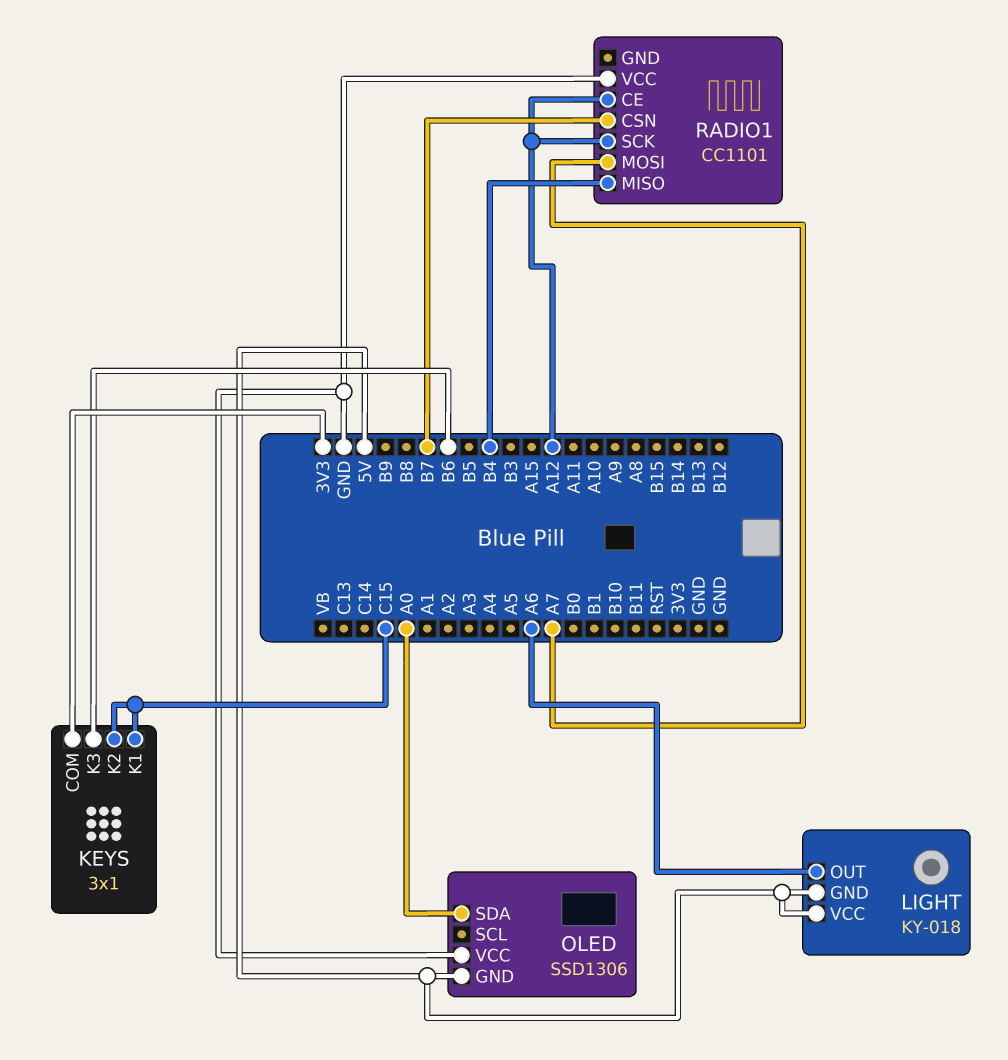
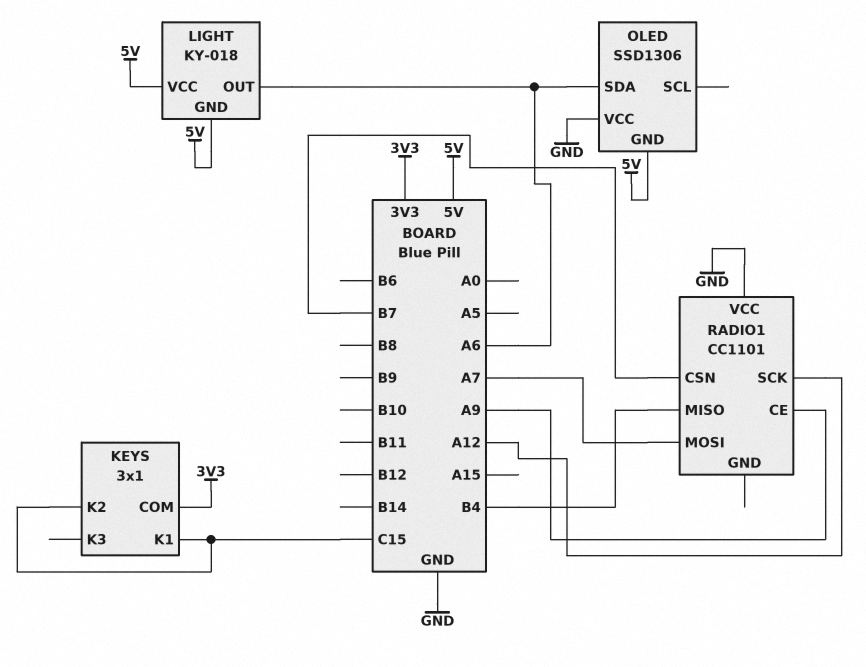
KEYS pin K3: B6 -> none
OLED pin SDA: A0 -> A6
RADIO1 pin CE: A12 -> A9

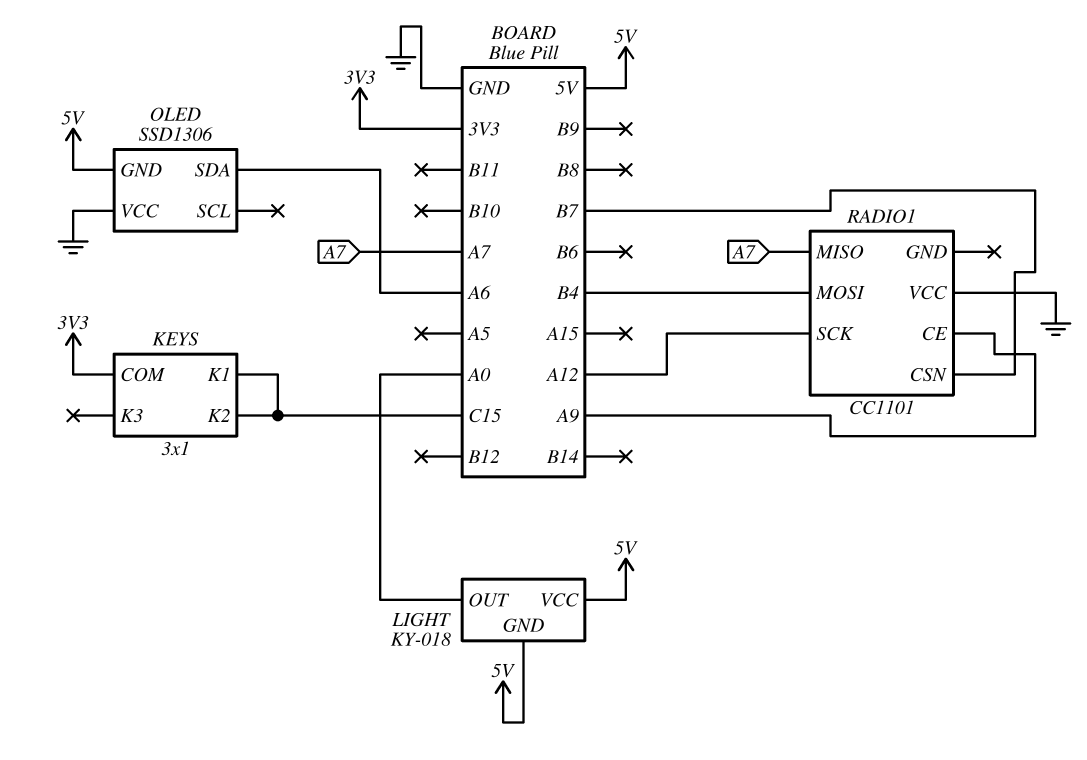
LIGHT pin OUT: A6 -> A0
RADIO1 pin MISO: B4 -> A7
RADIO1 pin MOSI: A7 -> B4

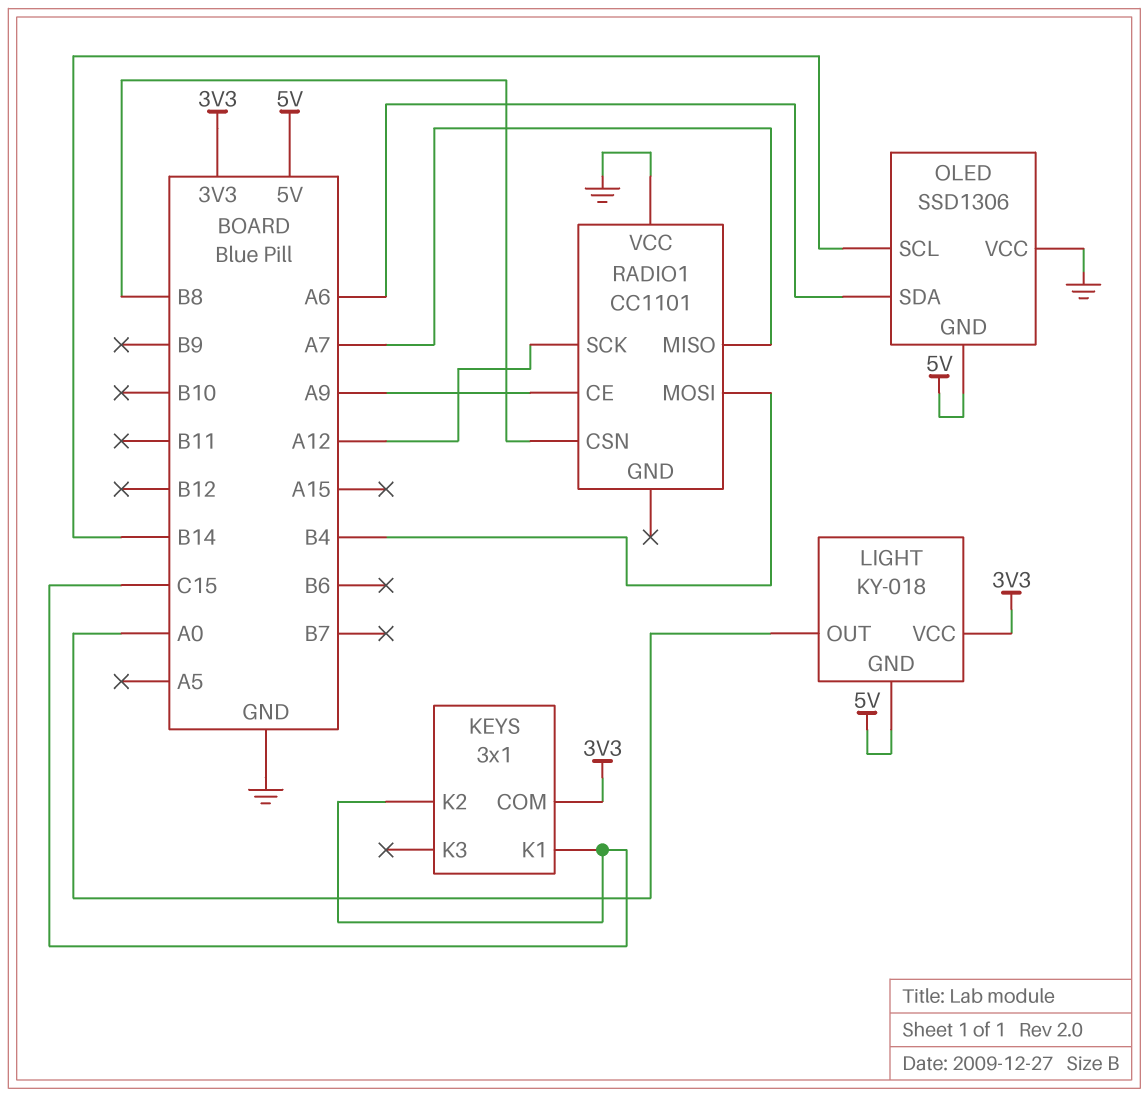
LIGHT pin VCC: 5V -> 3V3
OLED pin SCL: none -> B14
RADIO1 pin CSN: B7 -> B8

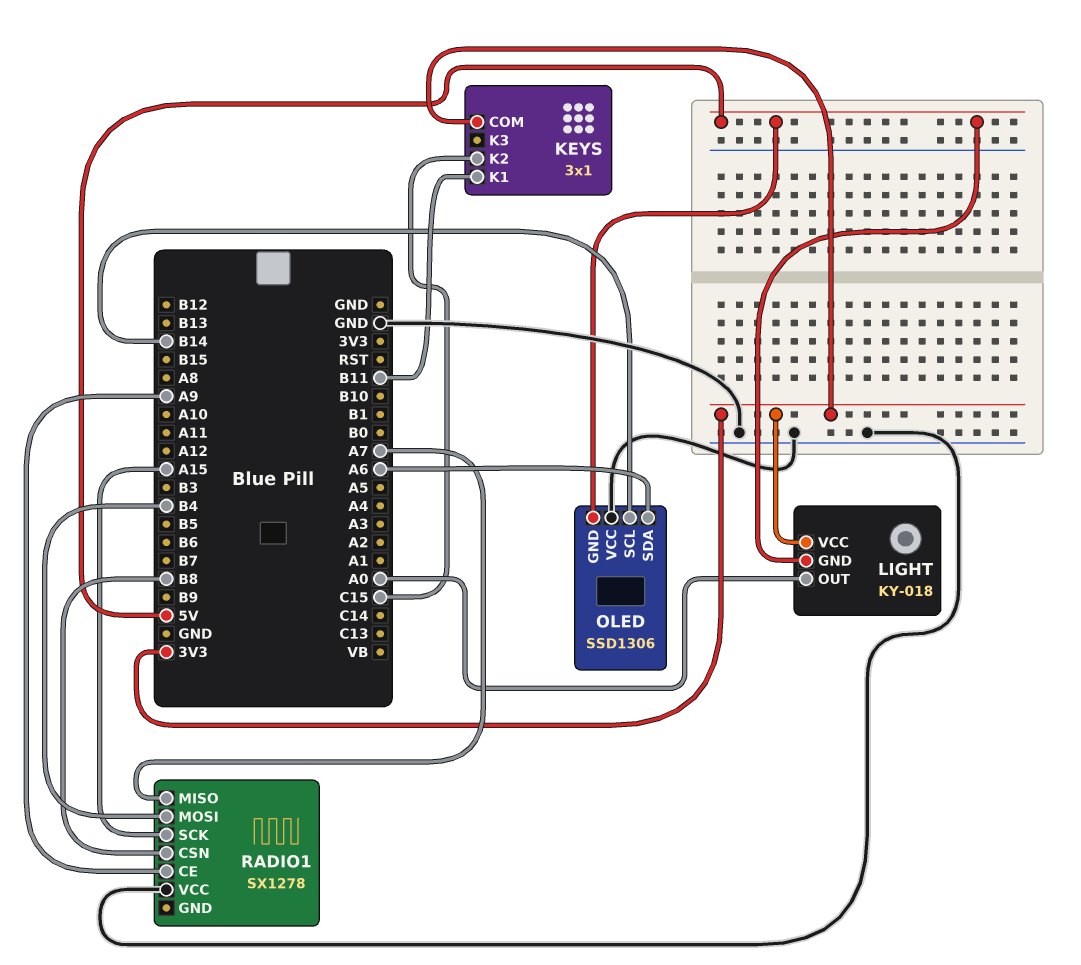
KEYS pin K1: C15 -> B11
RADIO1: CC1101 -> SX1278
RADIO1 pin SCK: A12 -> A15

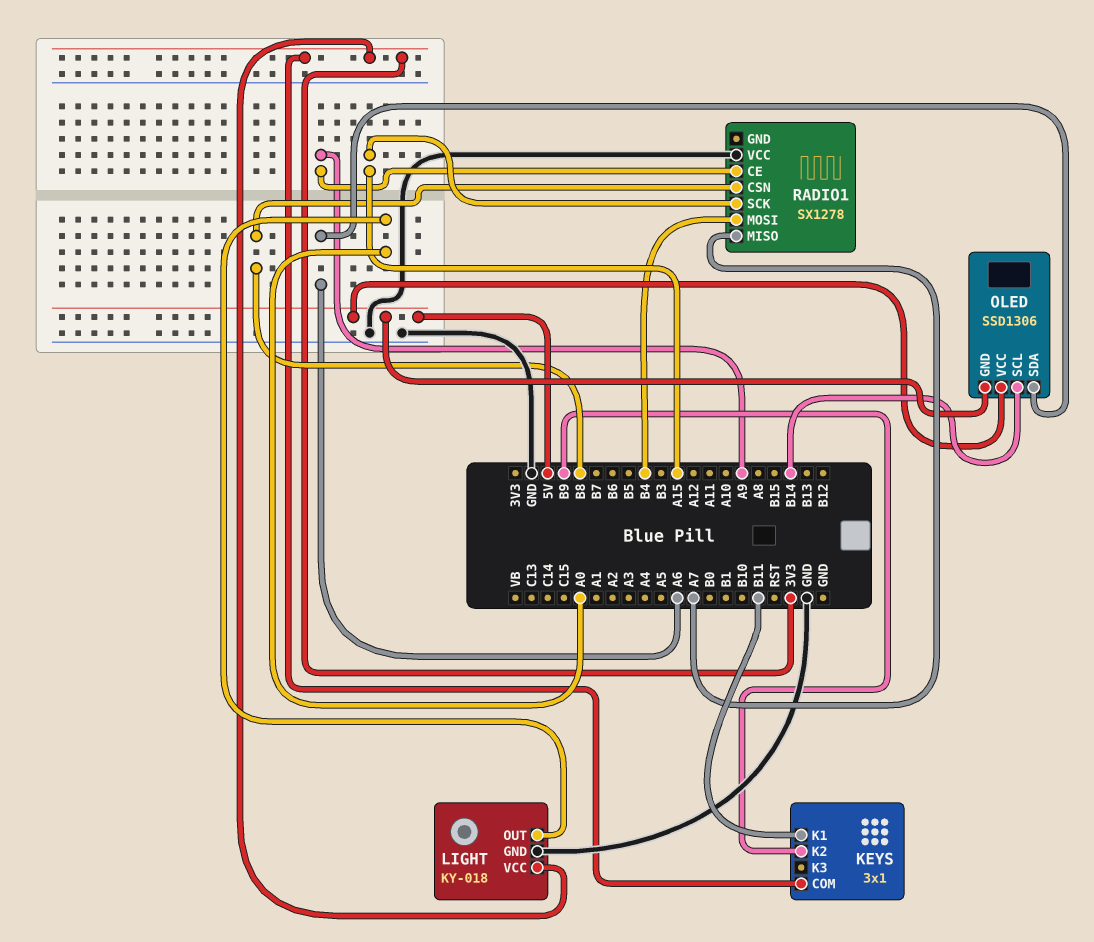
KEYS pin K2: C15 -> B9
LIGHT pin GND: 5V -> GND
OLED pin VCC: GND -> 5V

